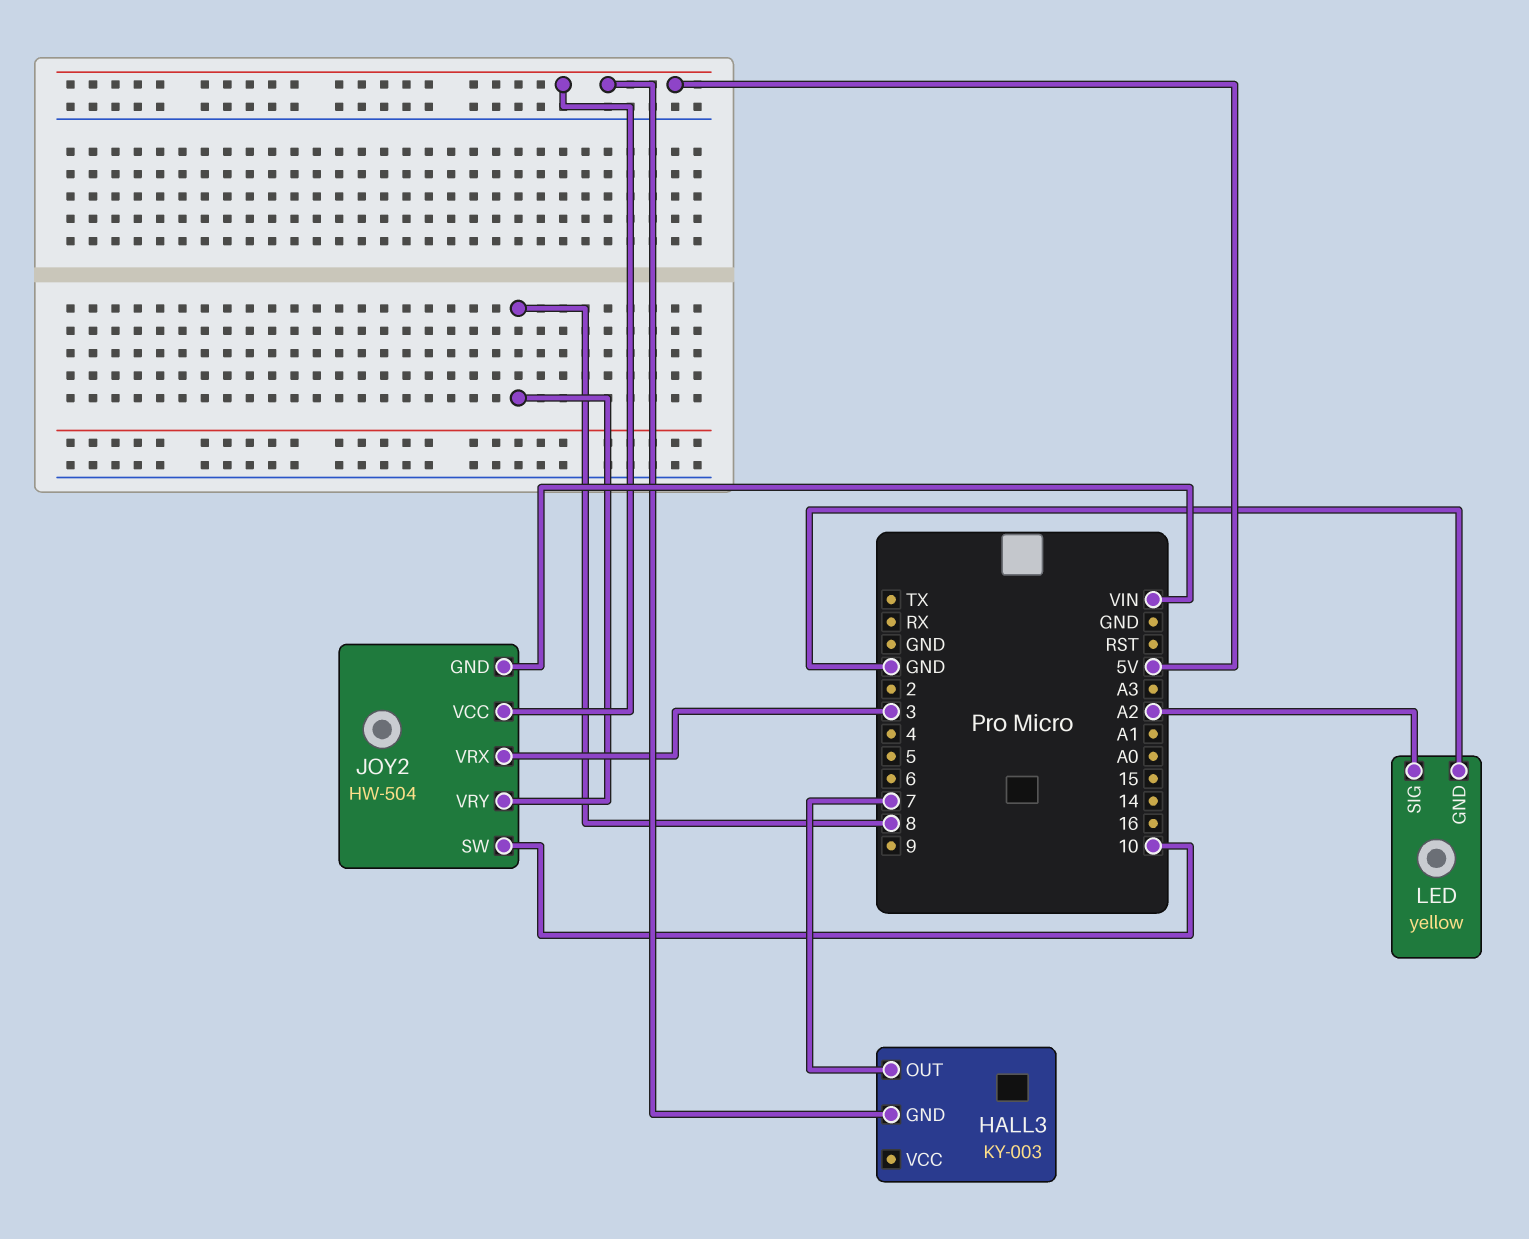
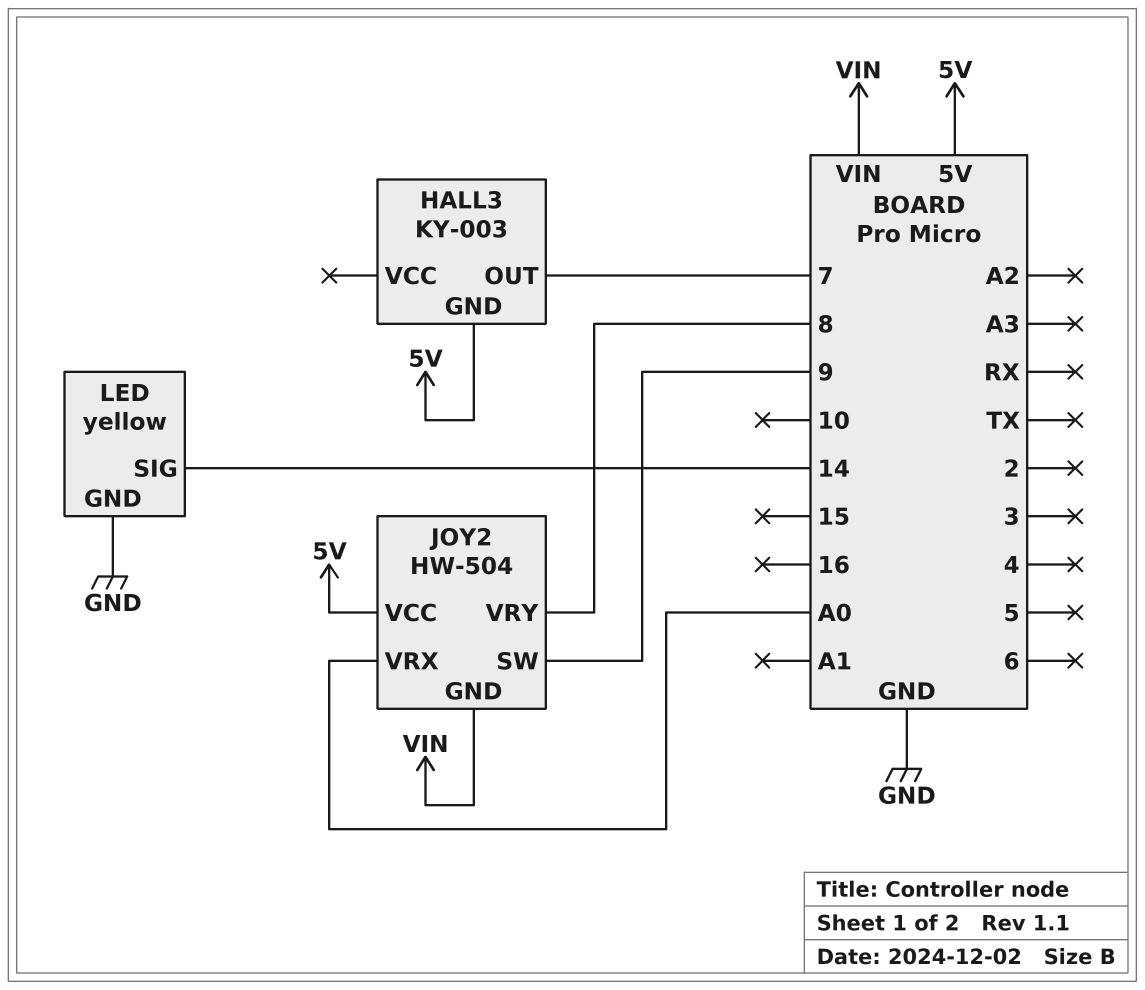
JOY2 pin SW: 10 -> 9
JOY2 pin VRX: 3 -> A0
LED pin SIG: A2 -> 14

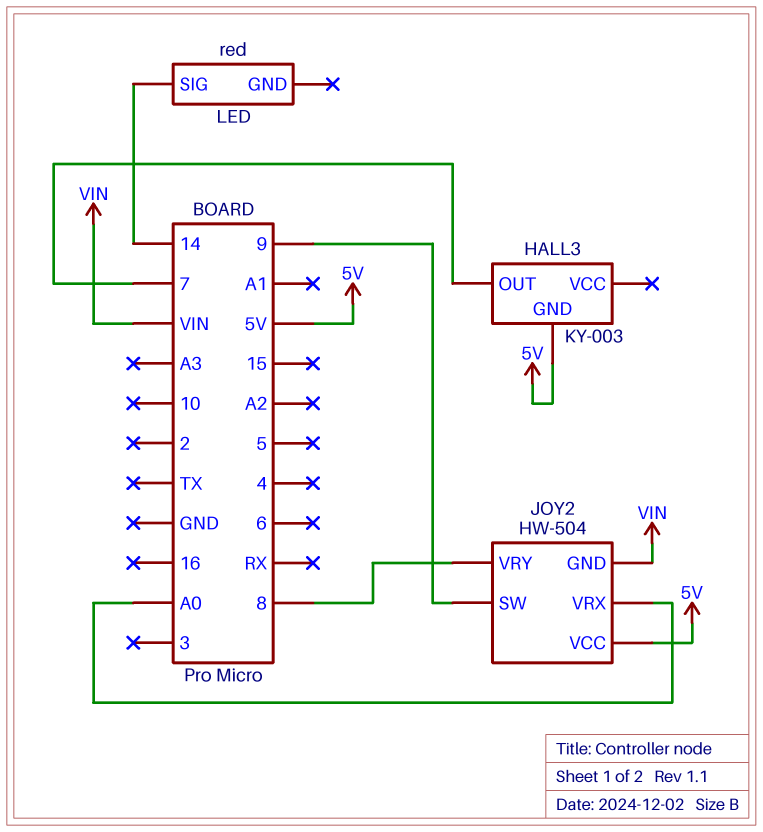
LED: yellow -> red
LED pin GND: GND -> none

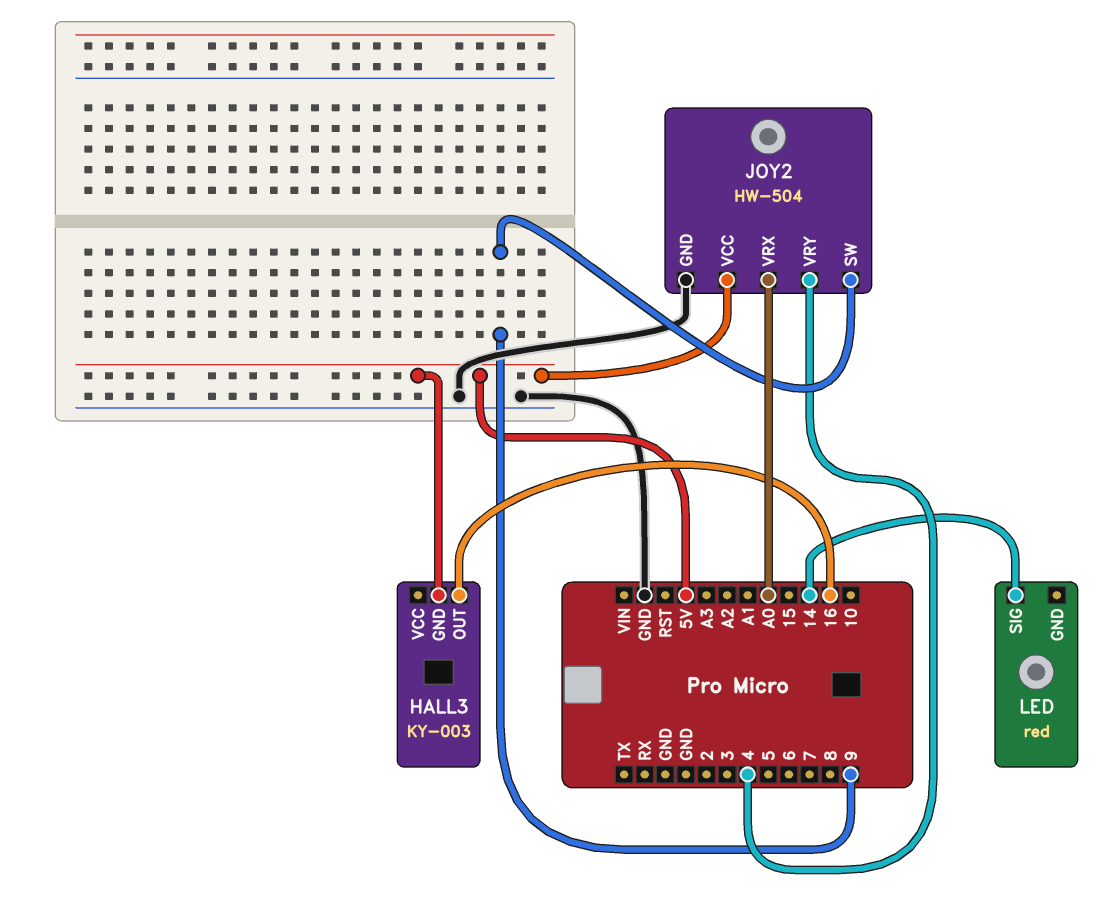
HALL3 pin OUT: 7 -> 16
JOY2 pin GND: VIN -> GND
JOY2 pin VRY: 8 -> 4

